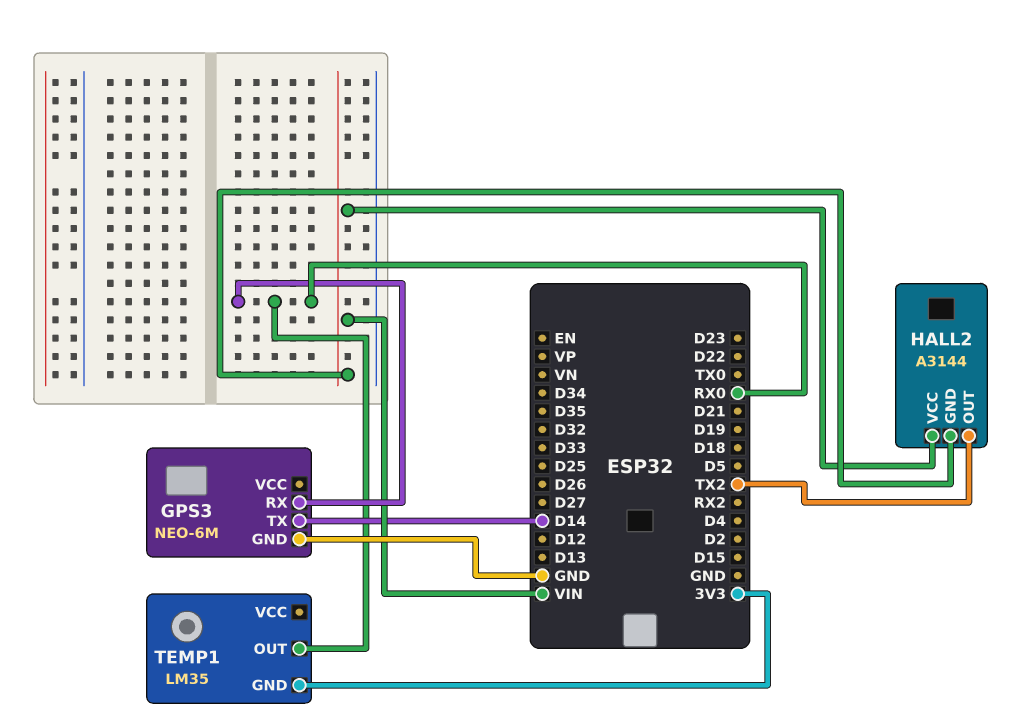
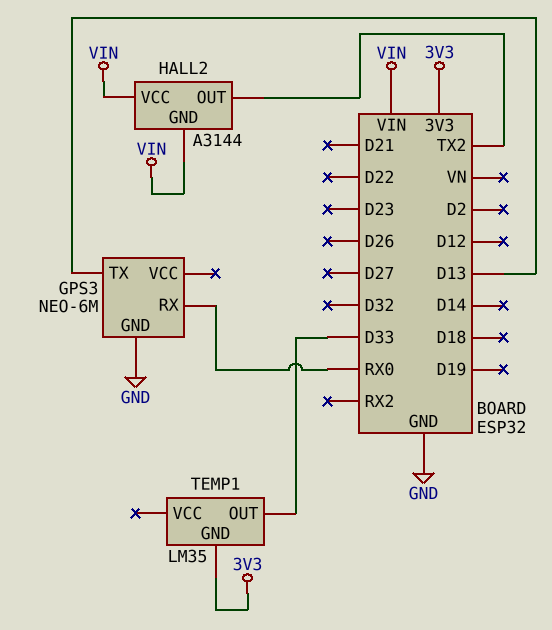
GPS3 pin TX: D14 -> D13
TEMP1 pin OUT: RX0 -> D33

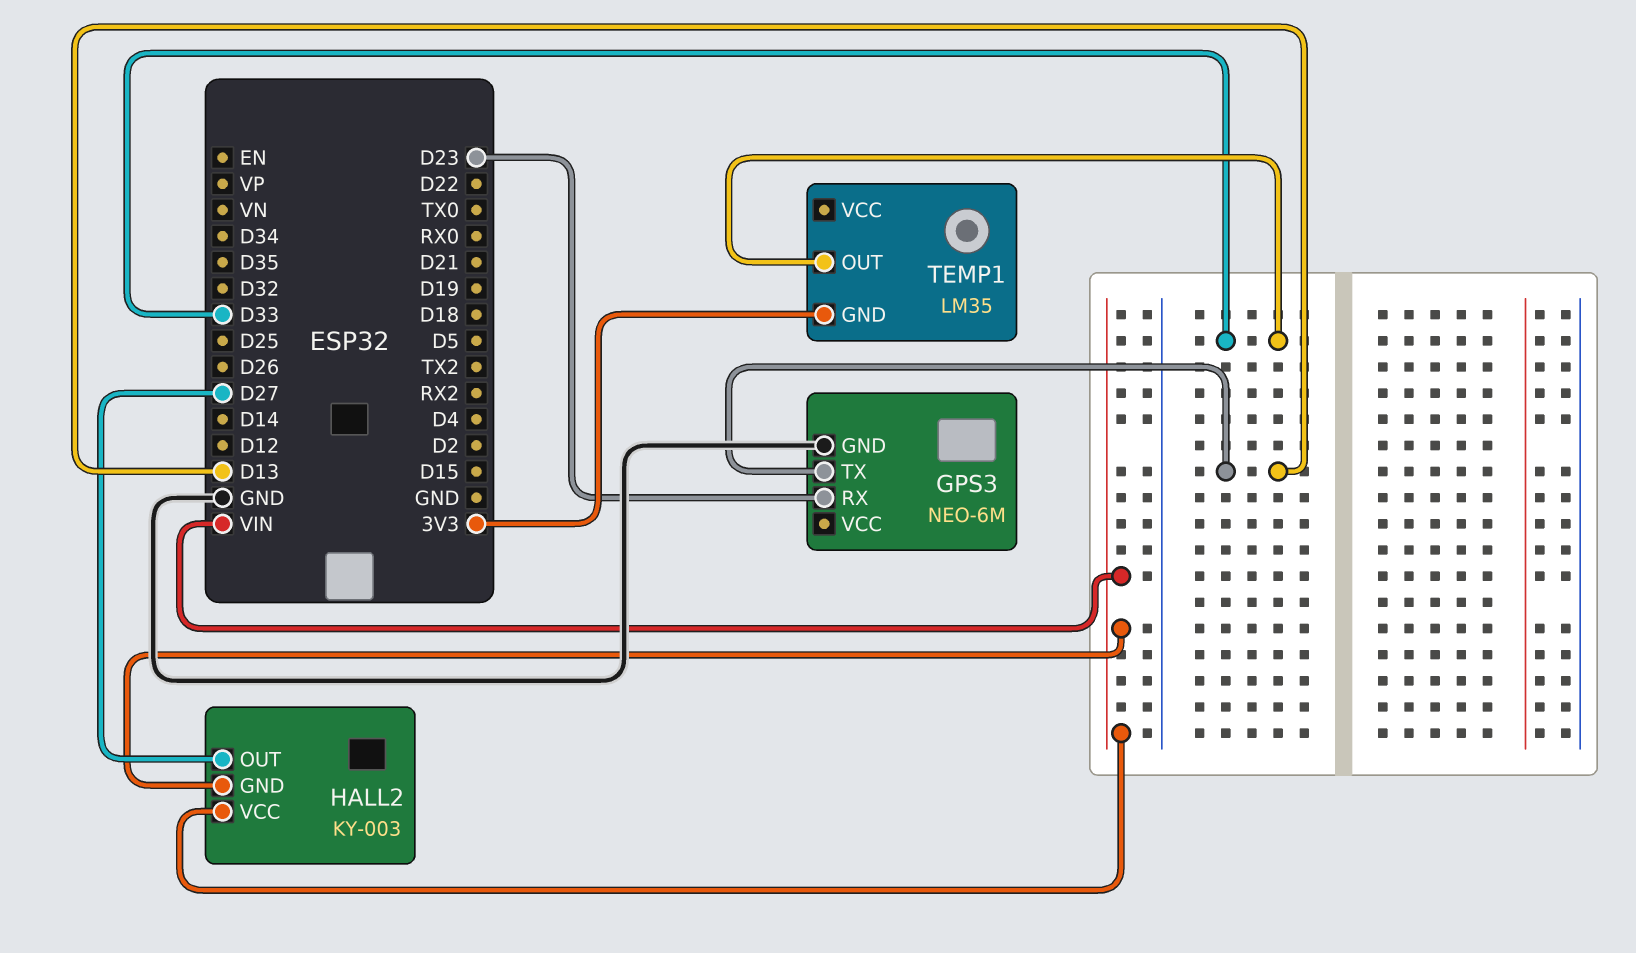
GPS3 pin RX: RX0 -> D23
HALL2: A3144 -> KY-003
HALL2 pin OUT: TX2 -> D27

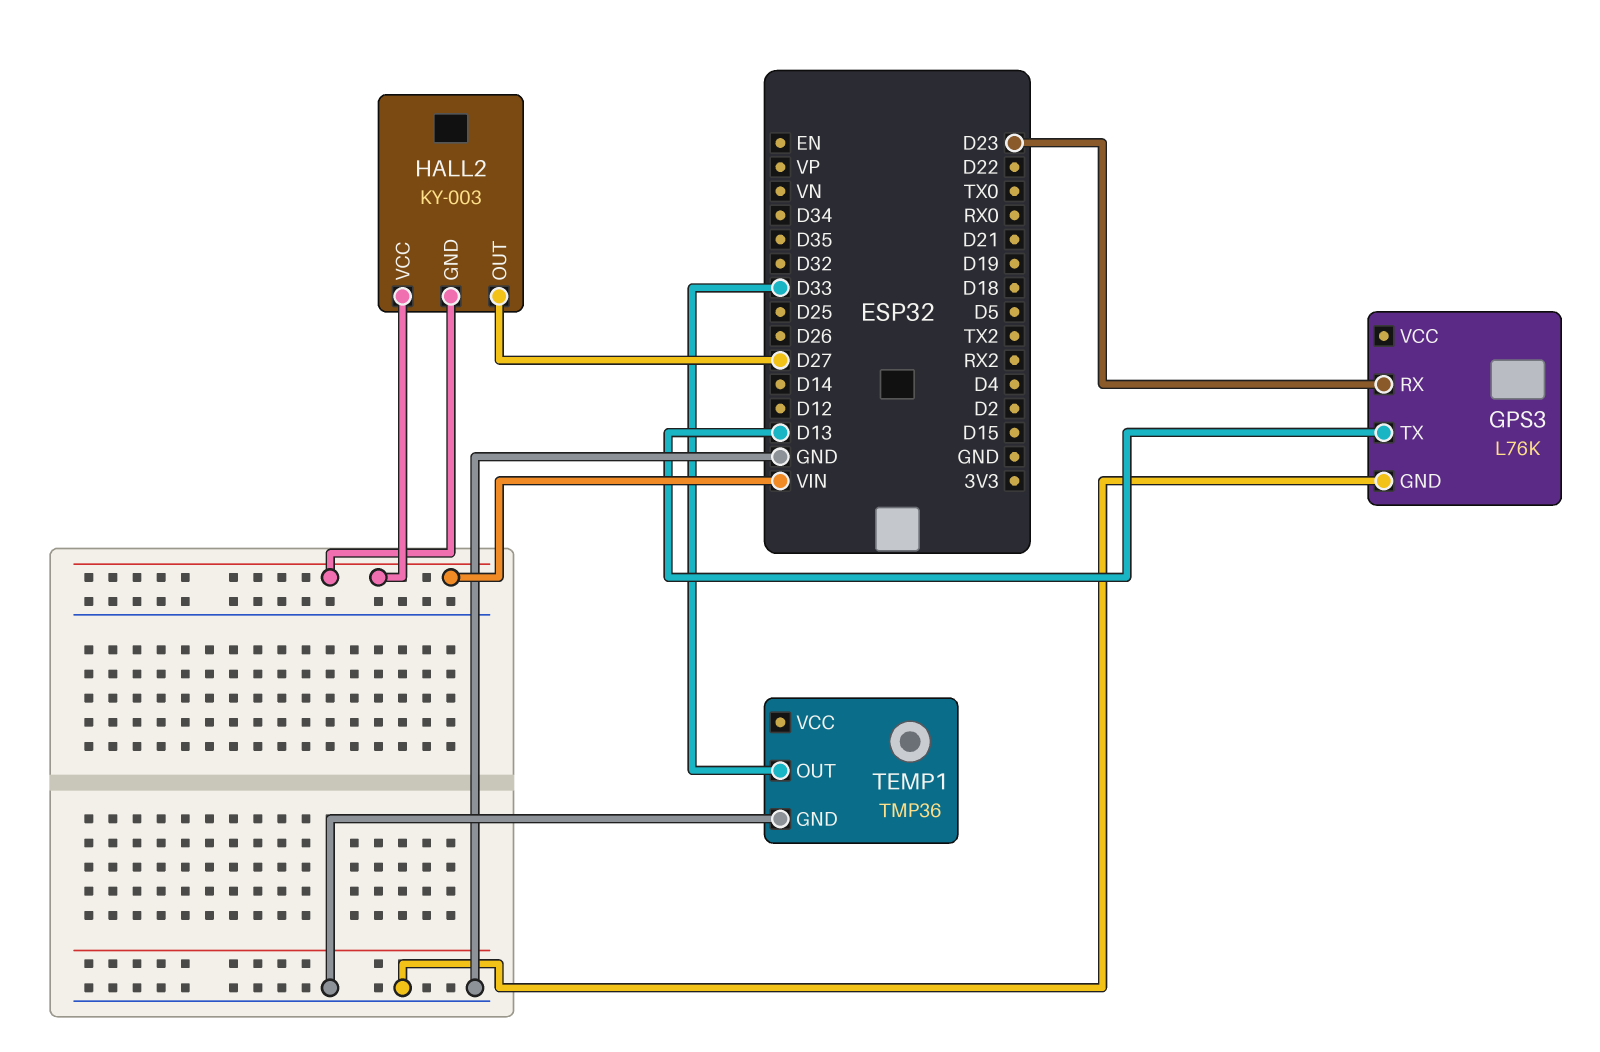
GPS3: NEO-6M -> L76K
TEMP1: LM35 -> TMP36
TEMP1 pin GND: 3V3 -> GND

